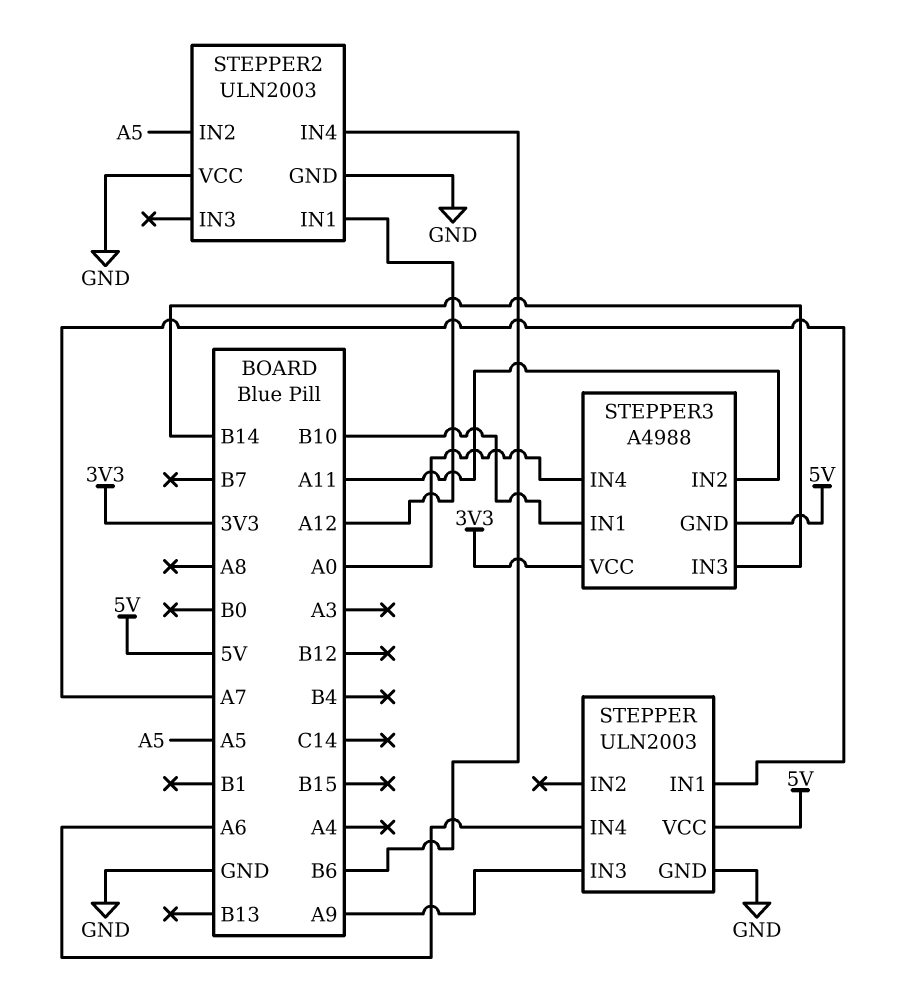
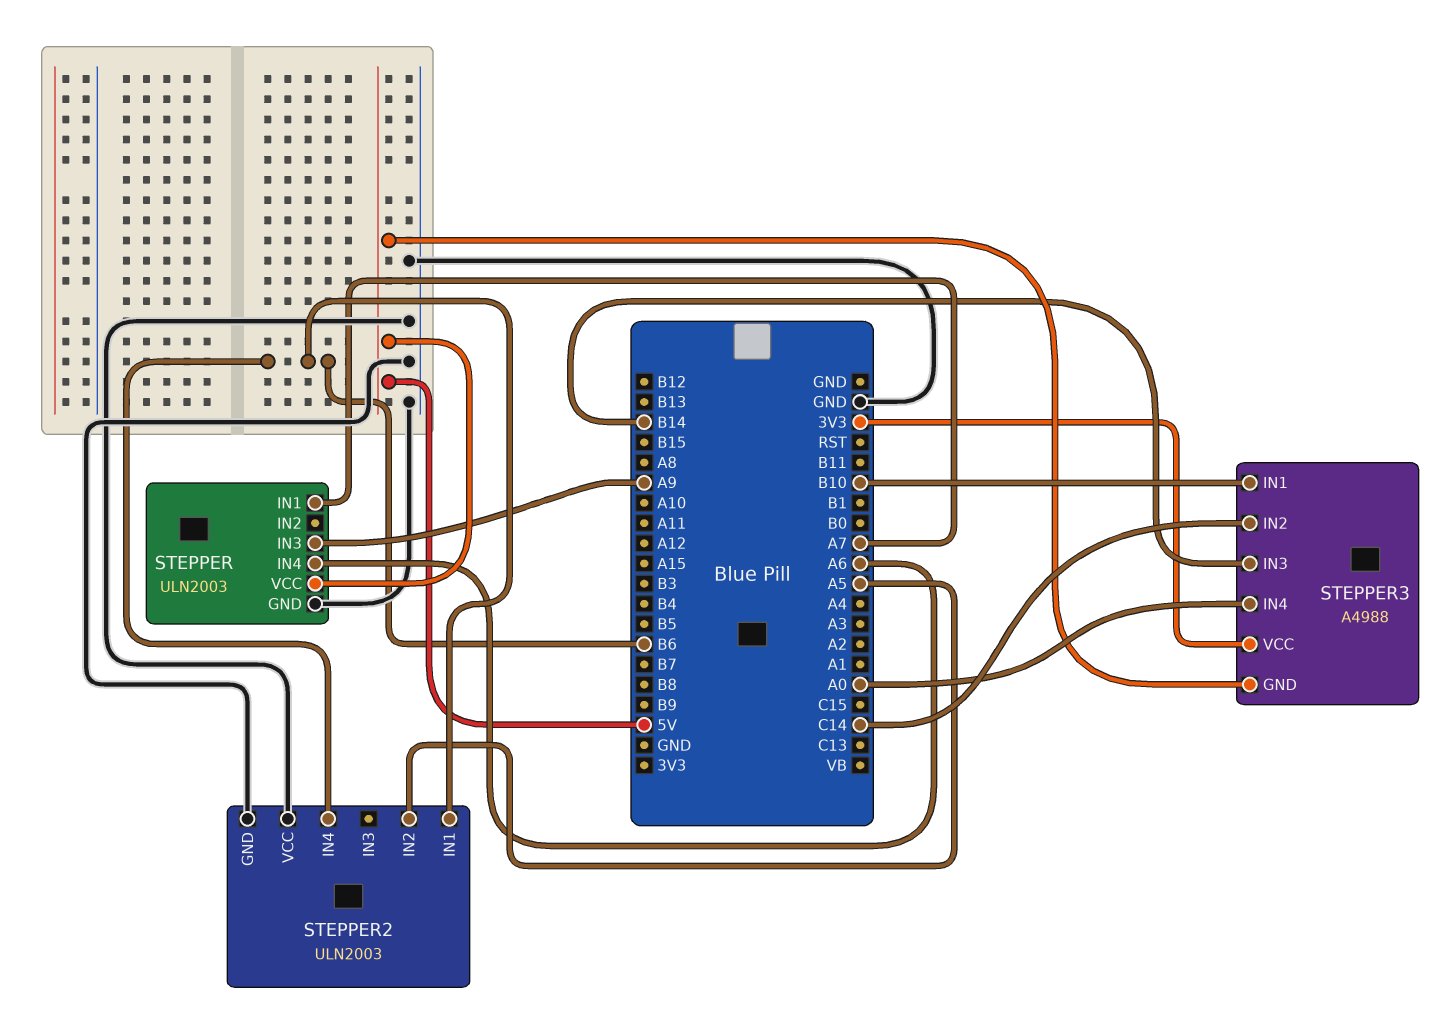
STEPPER2 pin IN1: A12 -> B6
STEPPER3 pin IN2: A11 -> C14

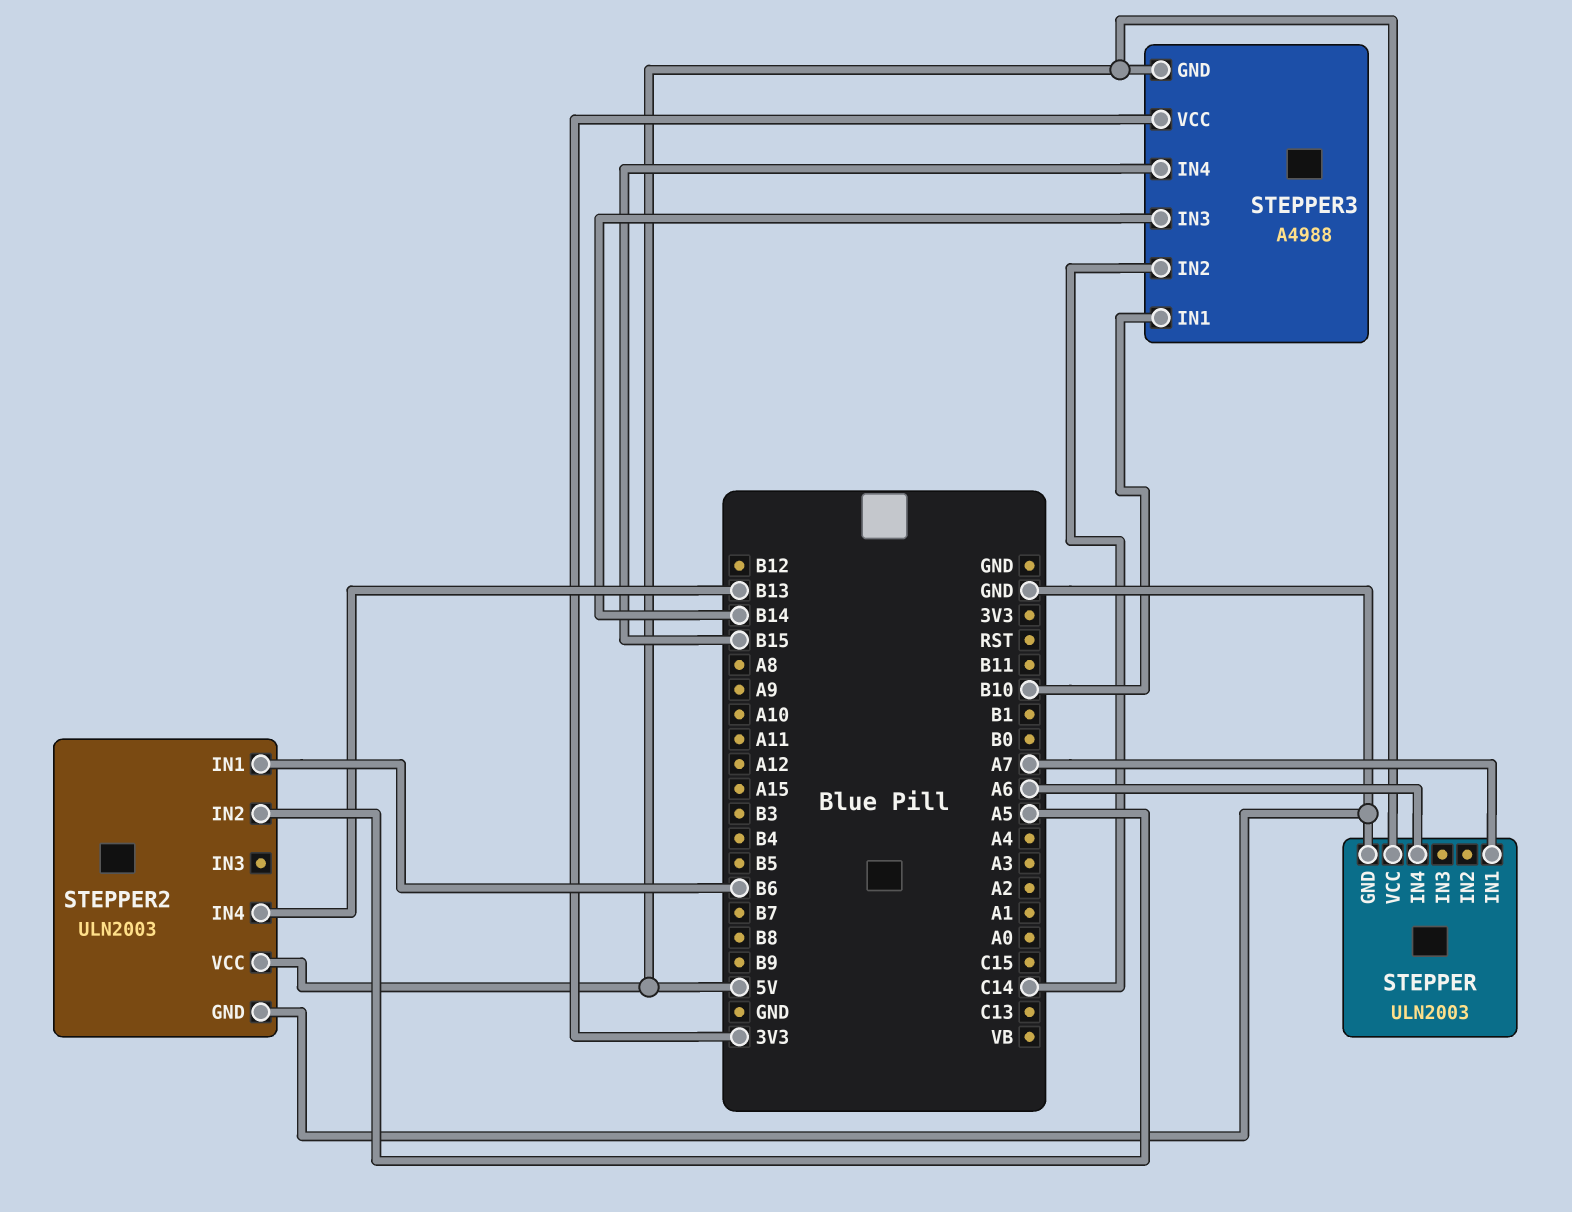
STEPPER pin IN3: A9 -> none
STEPPER2 pin IN4: B6 -> B13
STEPPER2 pin VCC: GND -> 5V
STEPPER3 pin IN4: A0 -> B15

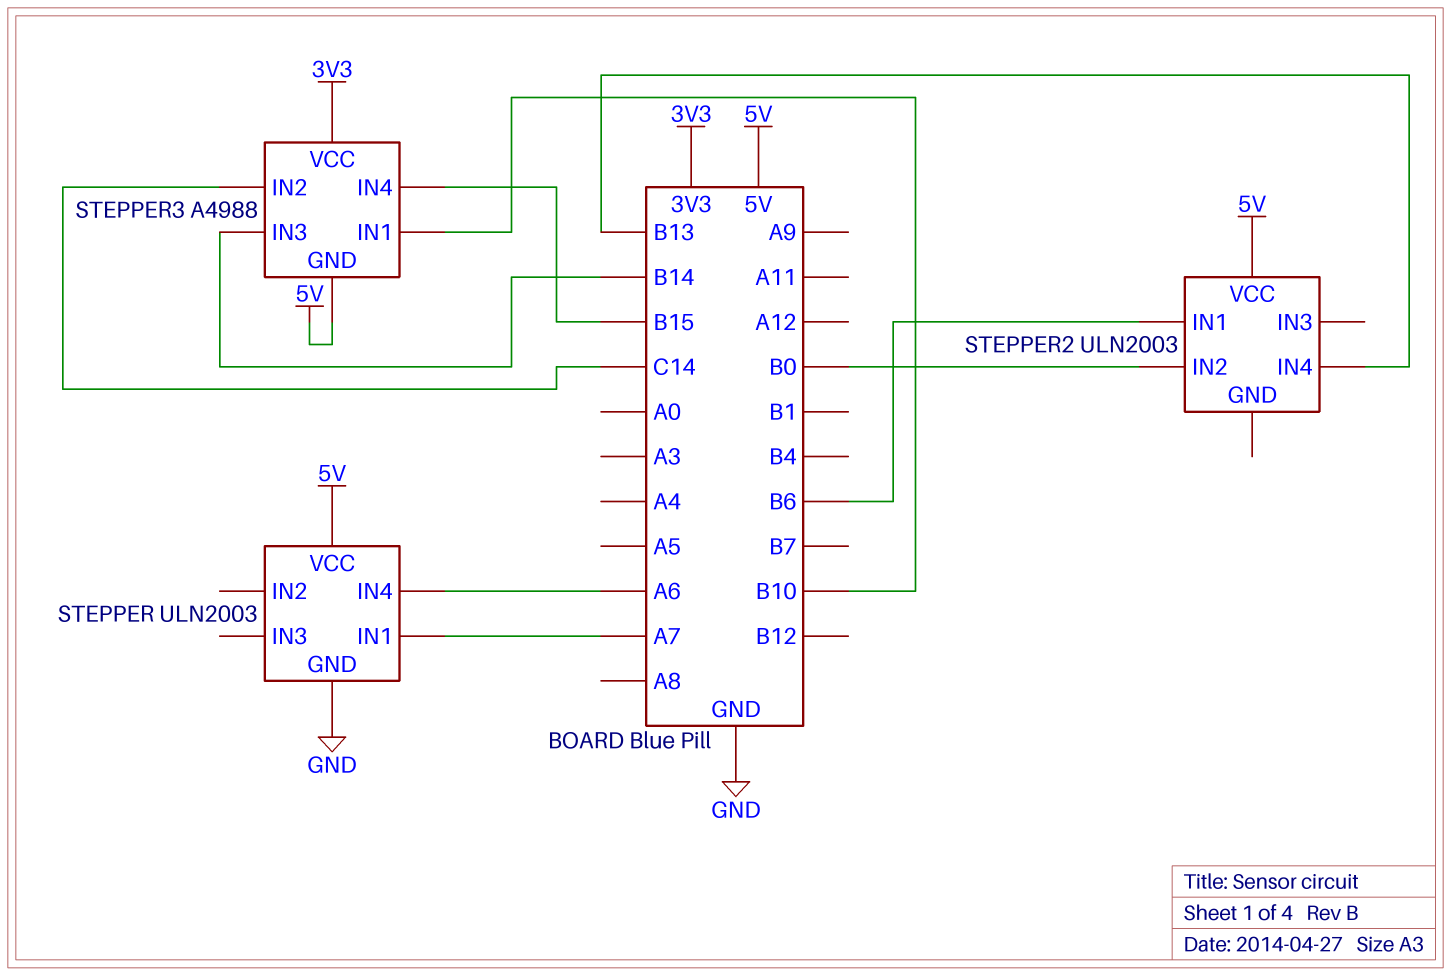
STEPPER2 pin GND: GND -> none
STEPPER2 pin IN2: A5 -> B0

